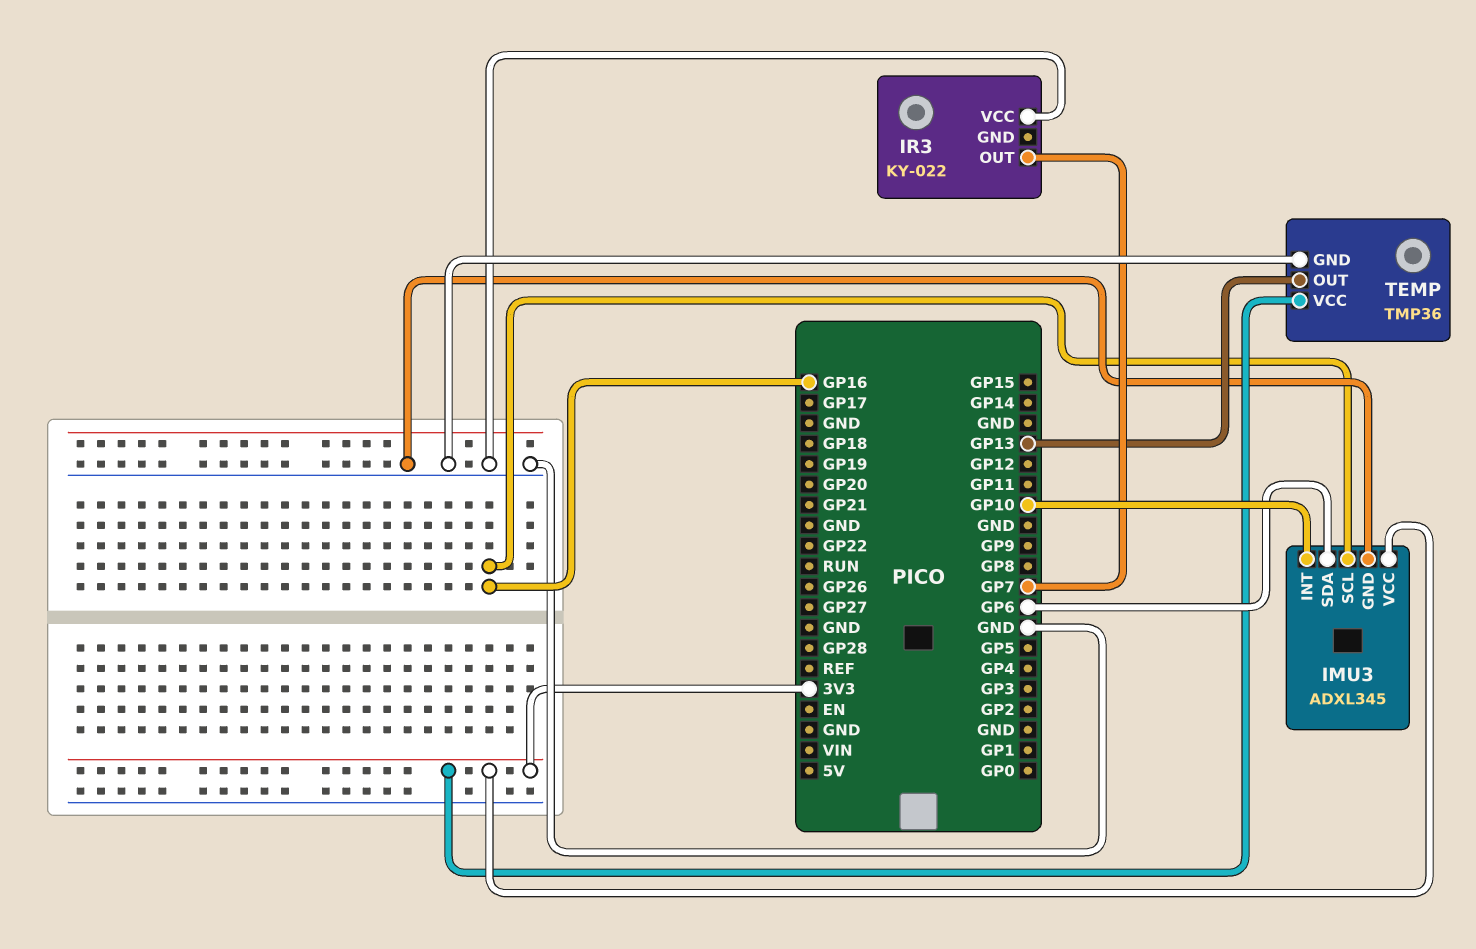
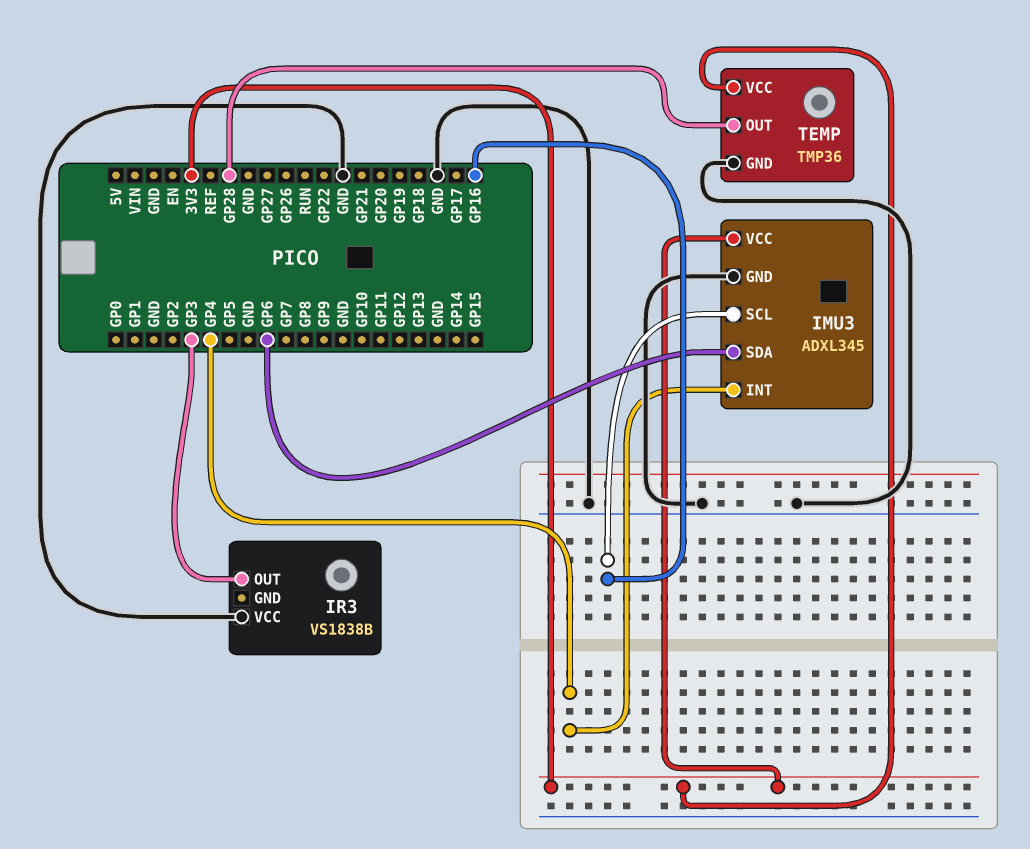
IMU3 pin INT: GP10 -> GP4
IR3: KY-022 -> VS1838B
IR3 pin OUT: GP7 -> GP3
TEMP pin OUT: GP13 -> GP28

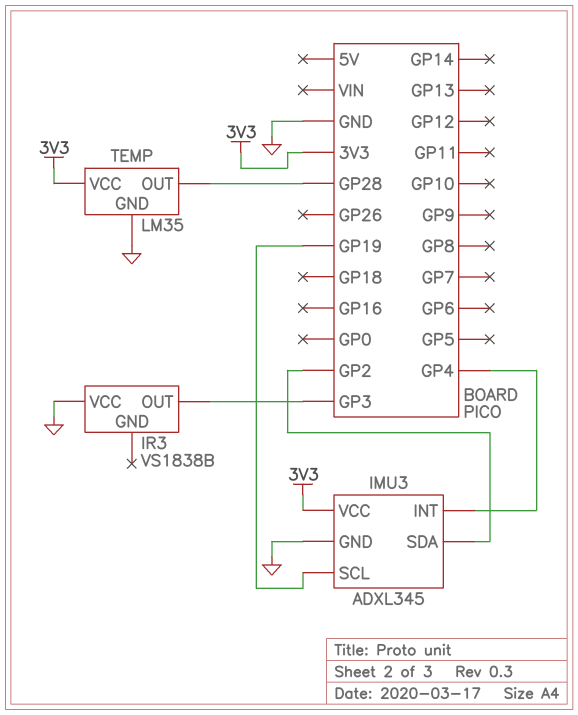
IMU3 pin SCL: GP16 -> GP19
IMU3 pin SDA: GP6 -> GP2
TEMP: TMP36 -> LM35

